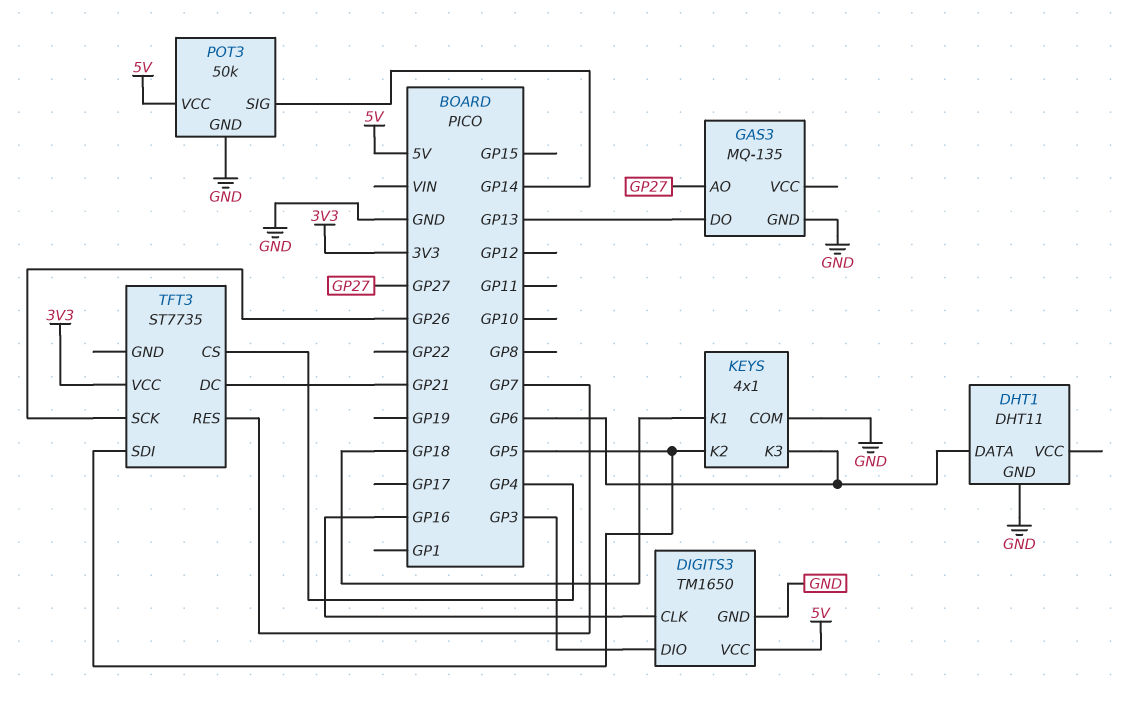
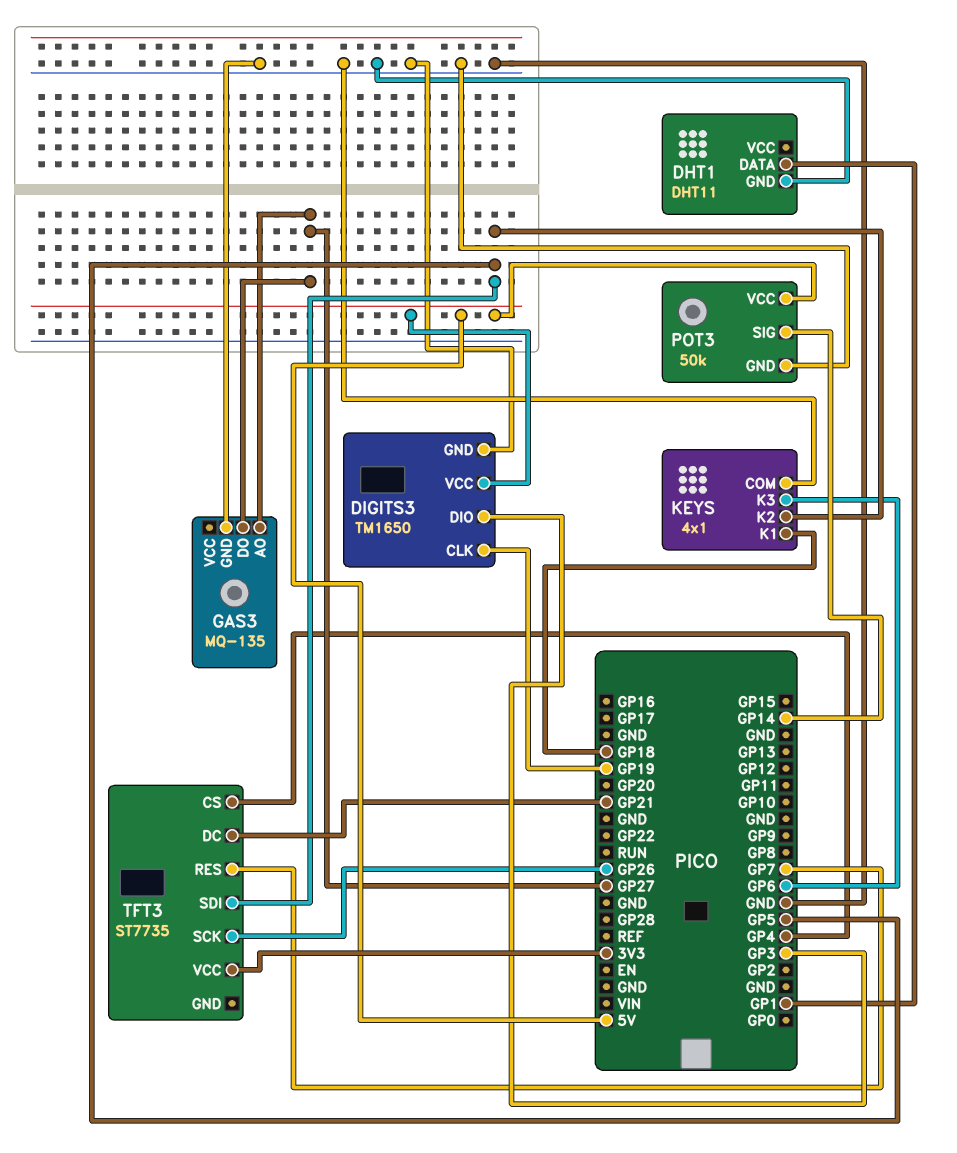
DHT1 pin DATA: GP6 -> GP1
DIGITS3 pin CLK: GP16 -> GP19
GAS3 pin DO: GP13 -> GP27

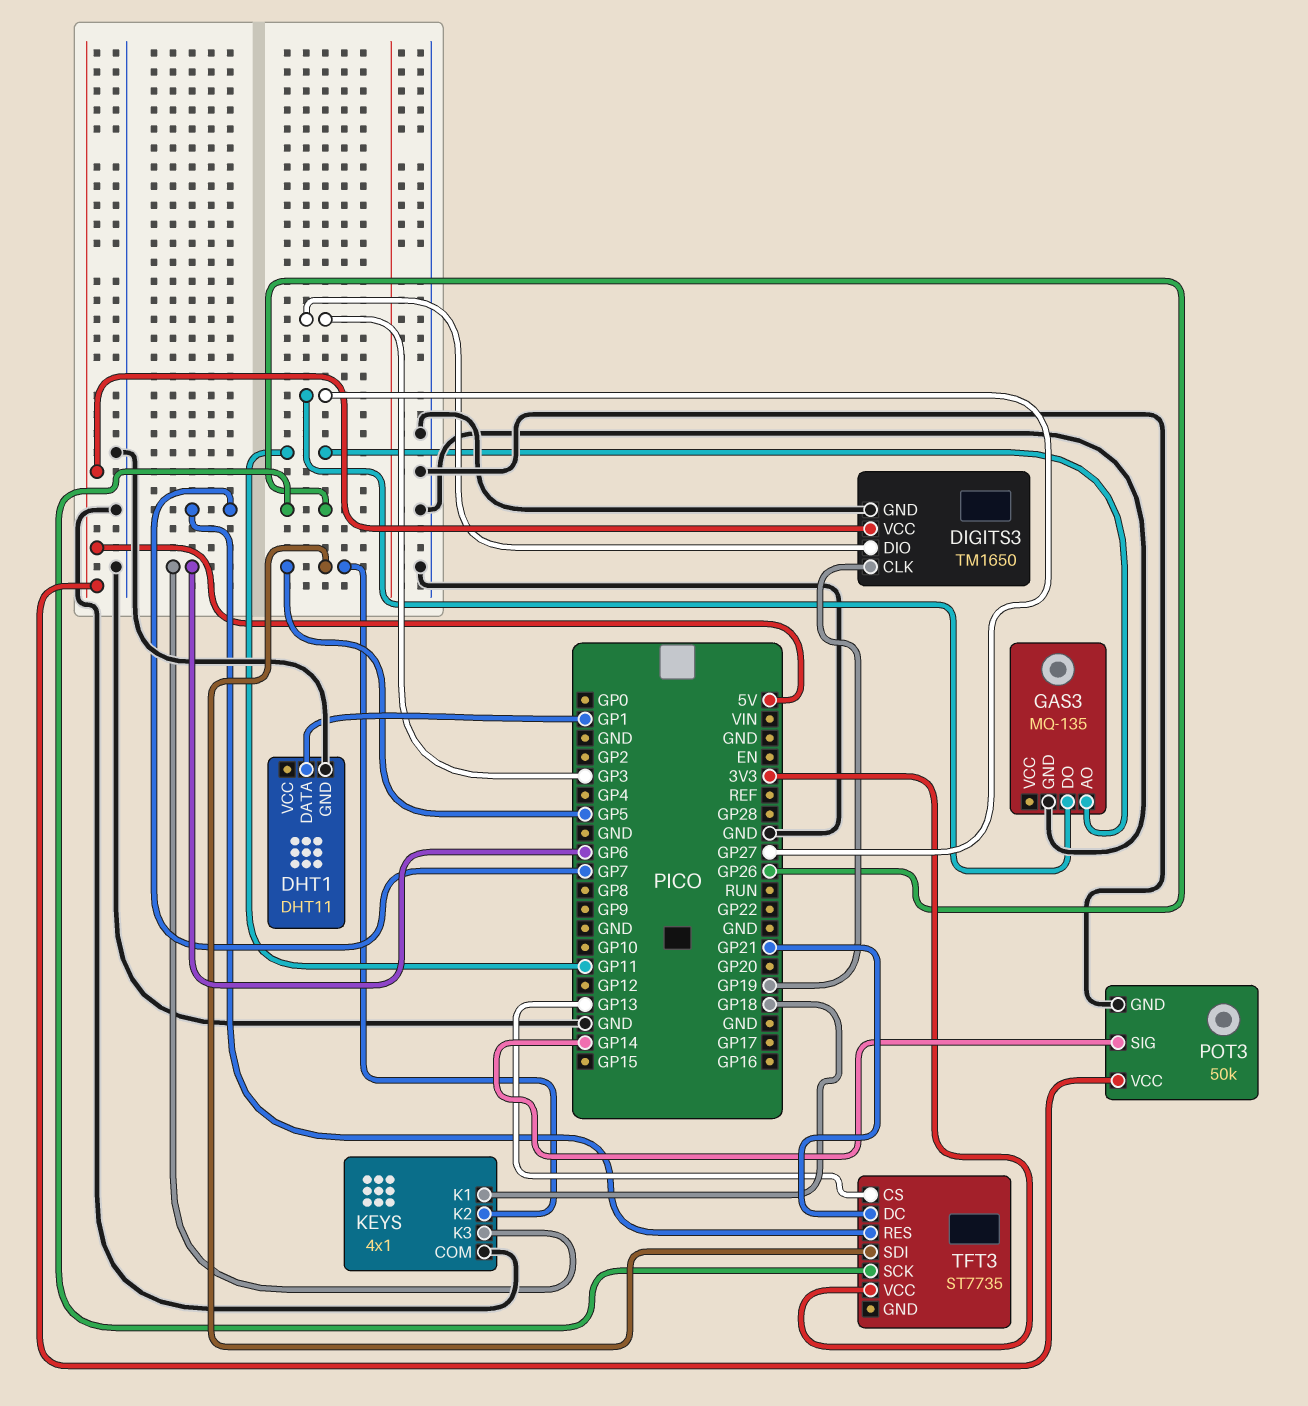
GAS3 pin AO: GP27 -> GP11
TFT3 pin CS: GP4 -> GP13

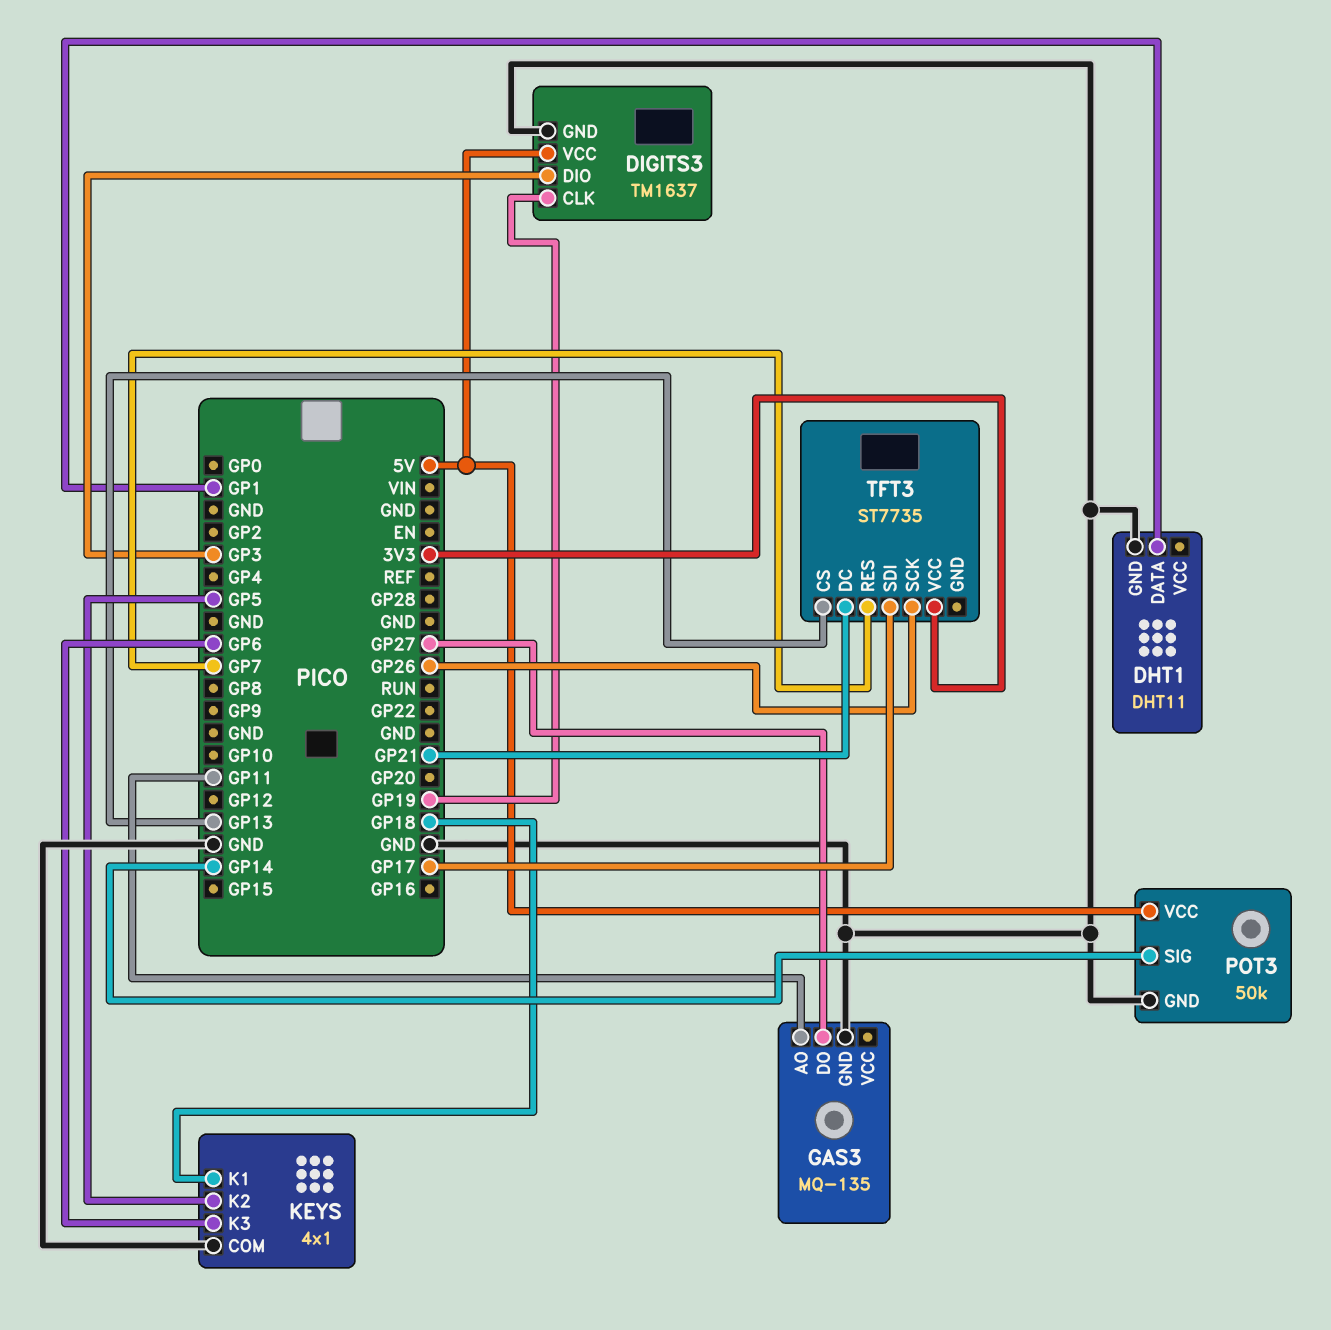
DIGITS3: TM1650 -> TM1637
TFT3 pin SDI: GP5 -> GP17

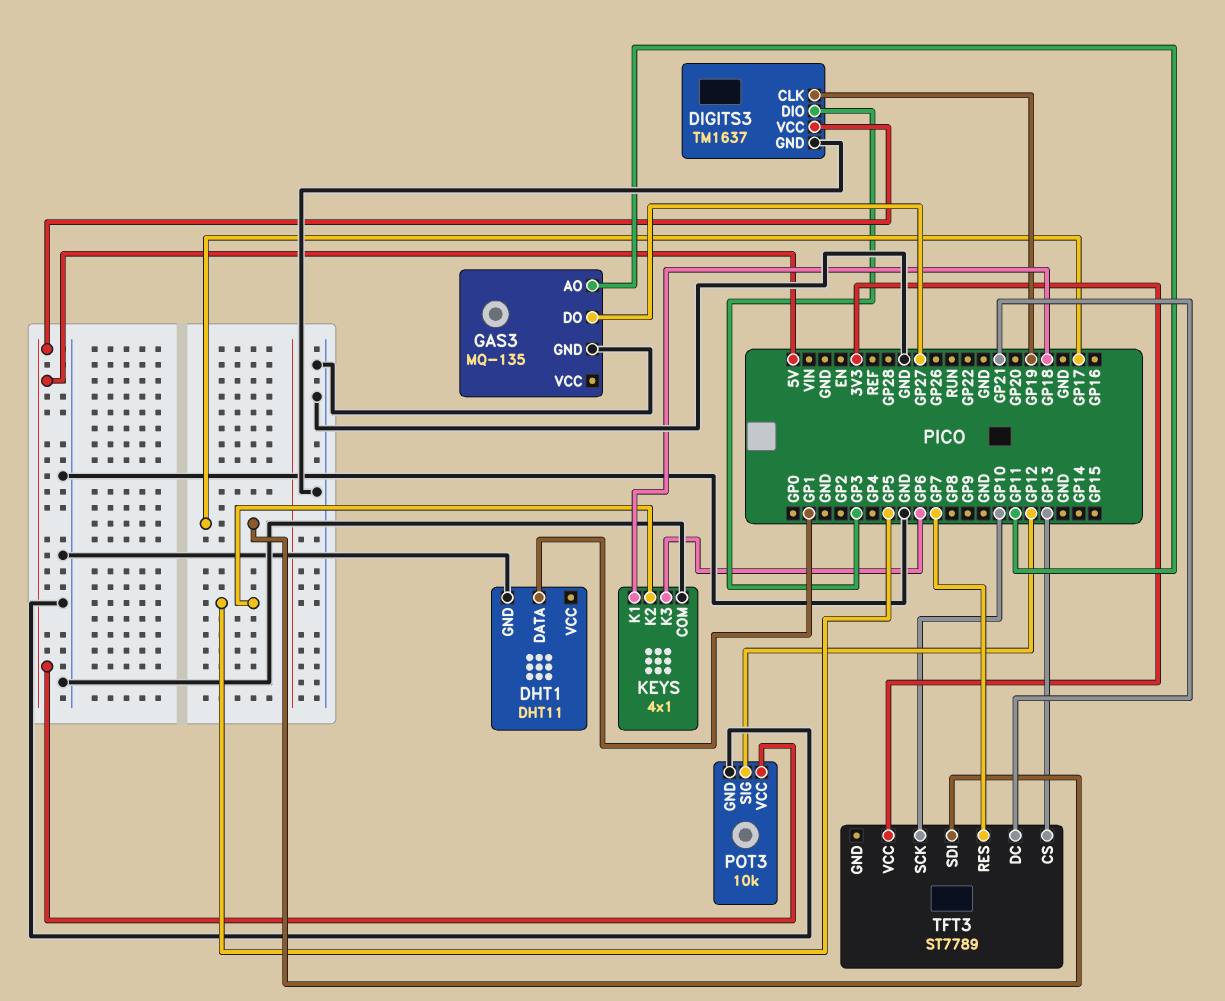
POT3: 50k -> 10k
POT3 pin SIG: GP14 -> GP12
TFT3: ST7735 -> ST7789
TFT3 pin SCK: GP26 -> GP10

